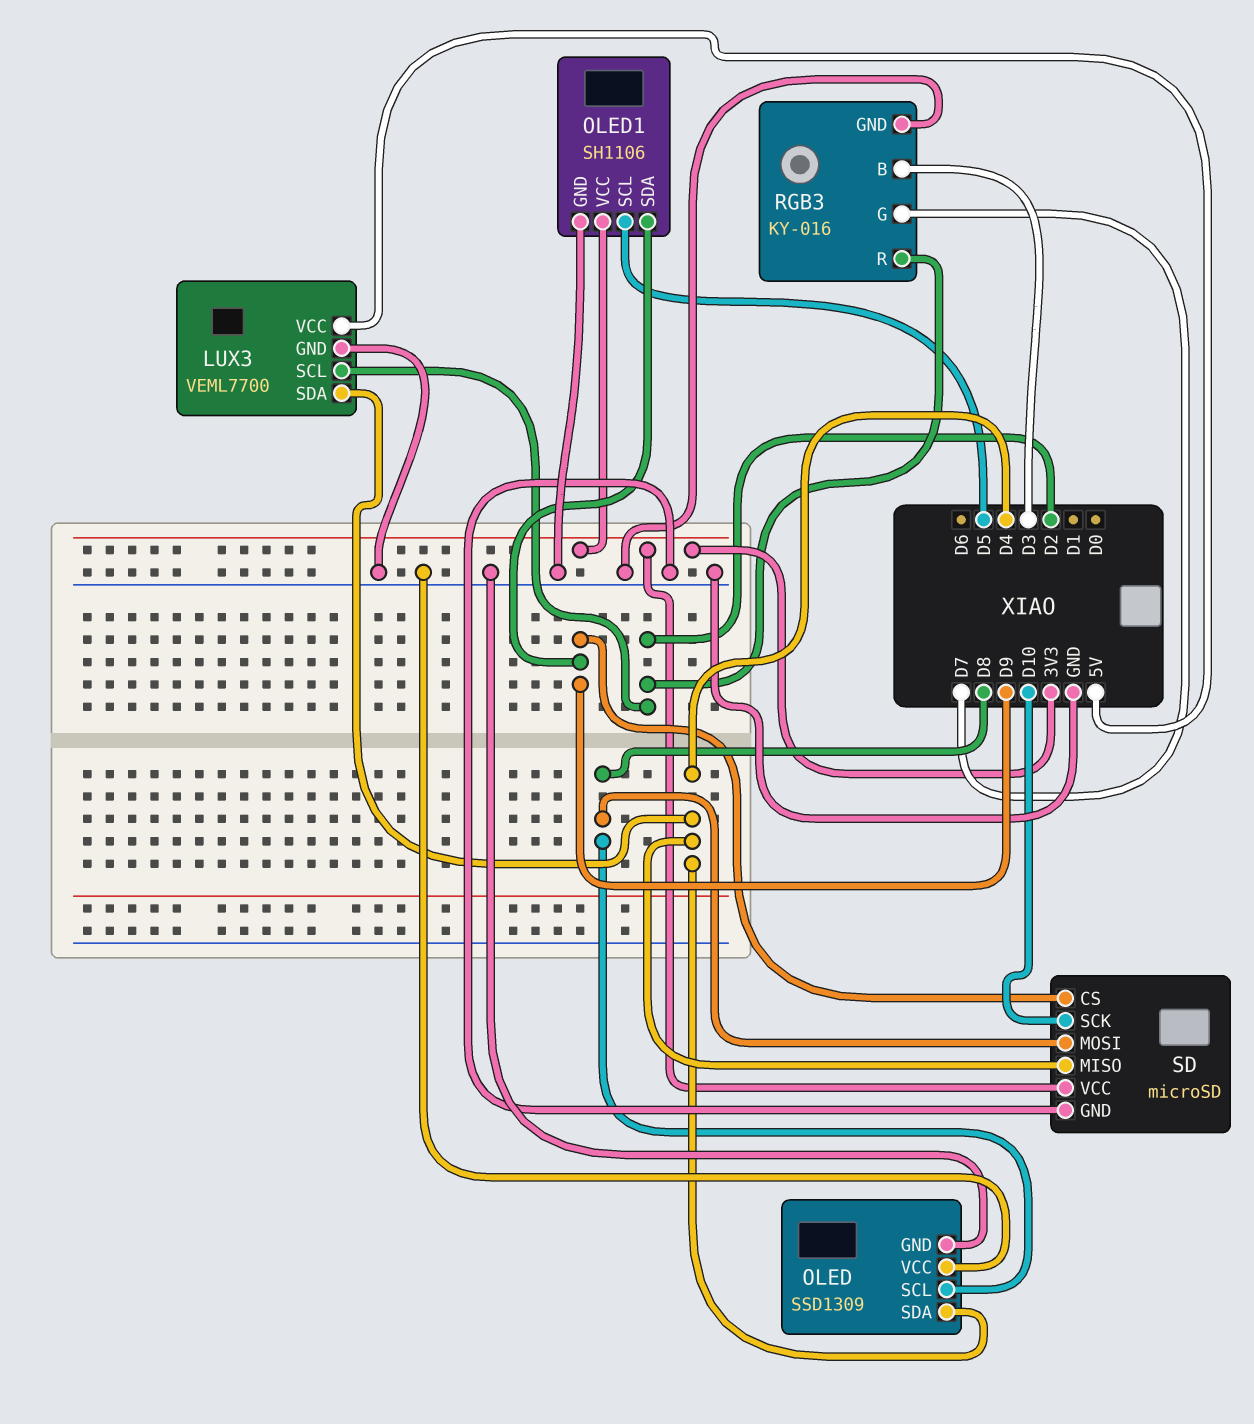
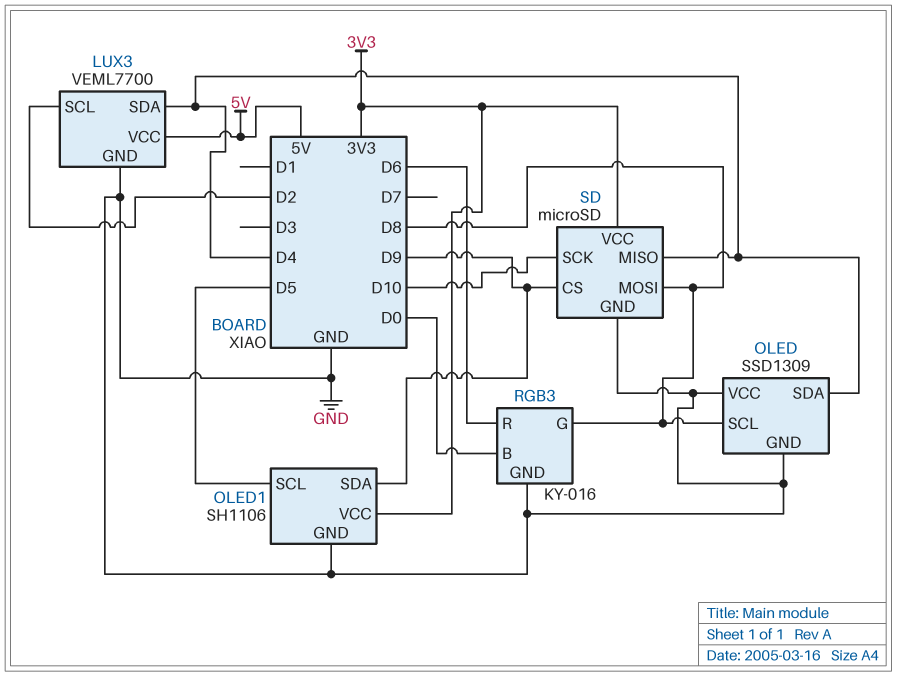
RGB3 pin B: D3 -> D0
RGB3 pin G: D7 -> D8
RGB3 pin R: D2 -> D6

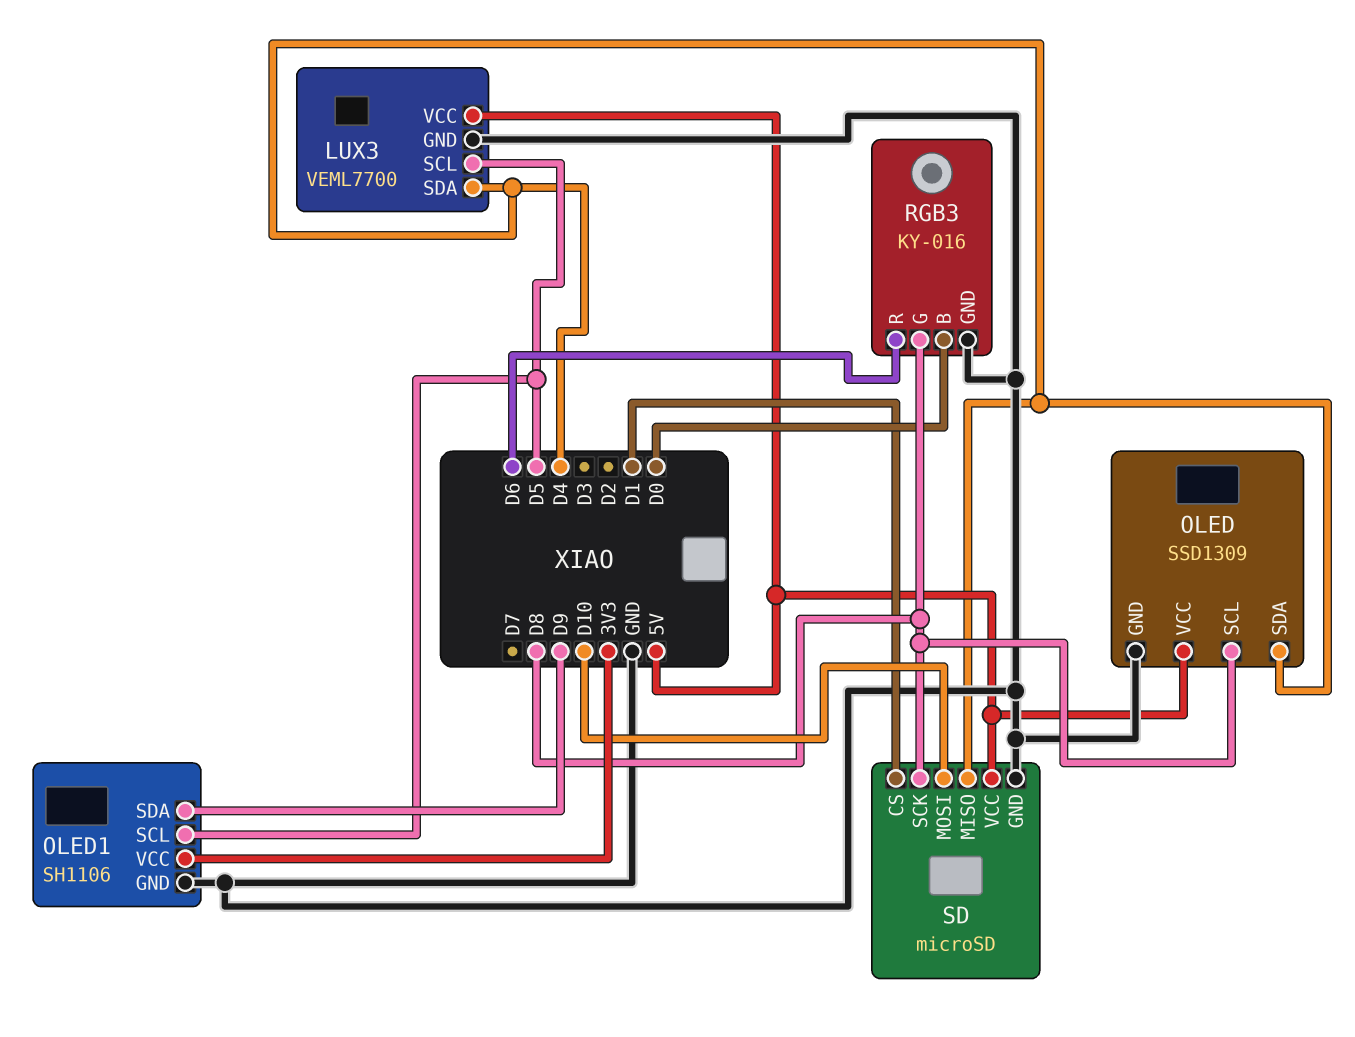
LUX3 pin SCL: D2 -> D5
OLED pin VCC: GND -> 5V
SD pin CS: D9 -> D1
SD pin MOSI: D8 -> D10
SD pin SCK: D10 -> D8
SD pin VCC: 3V3 -> 5V

